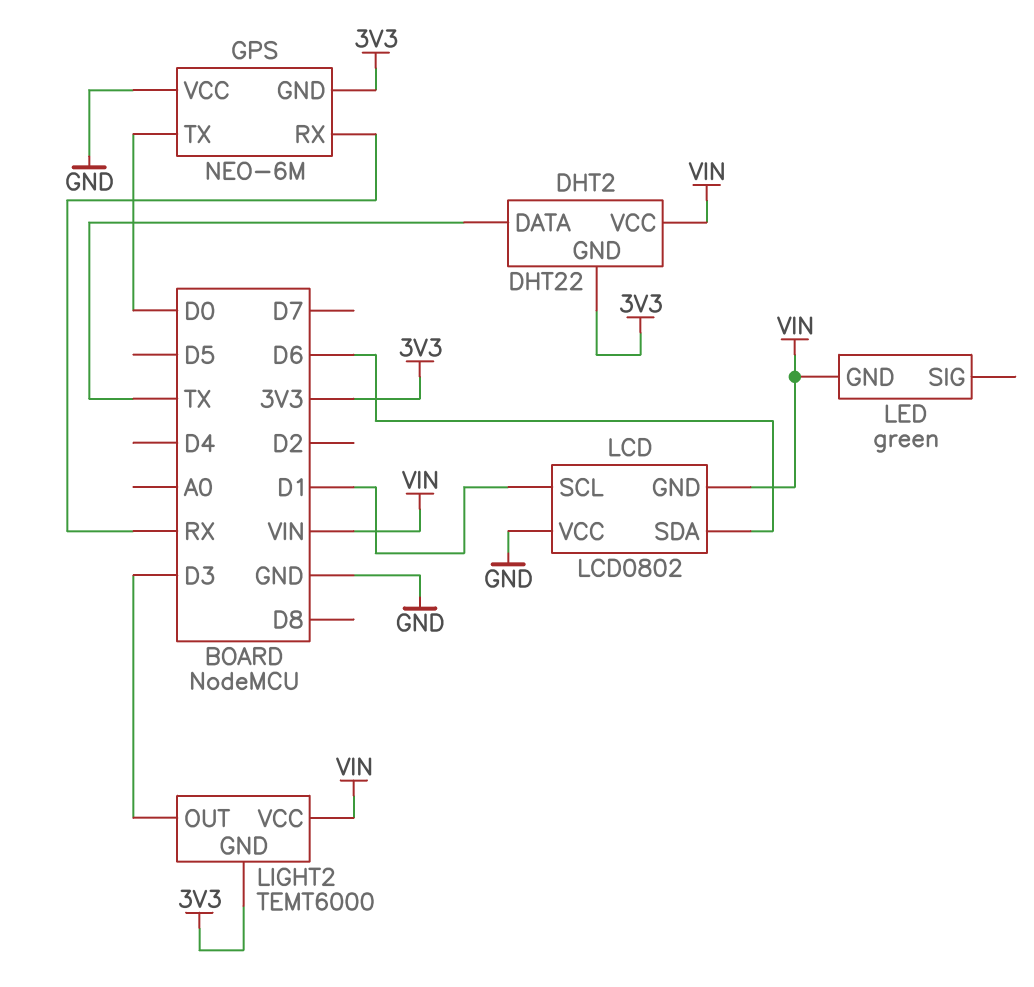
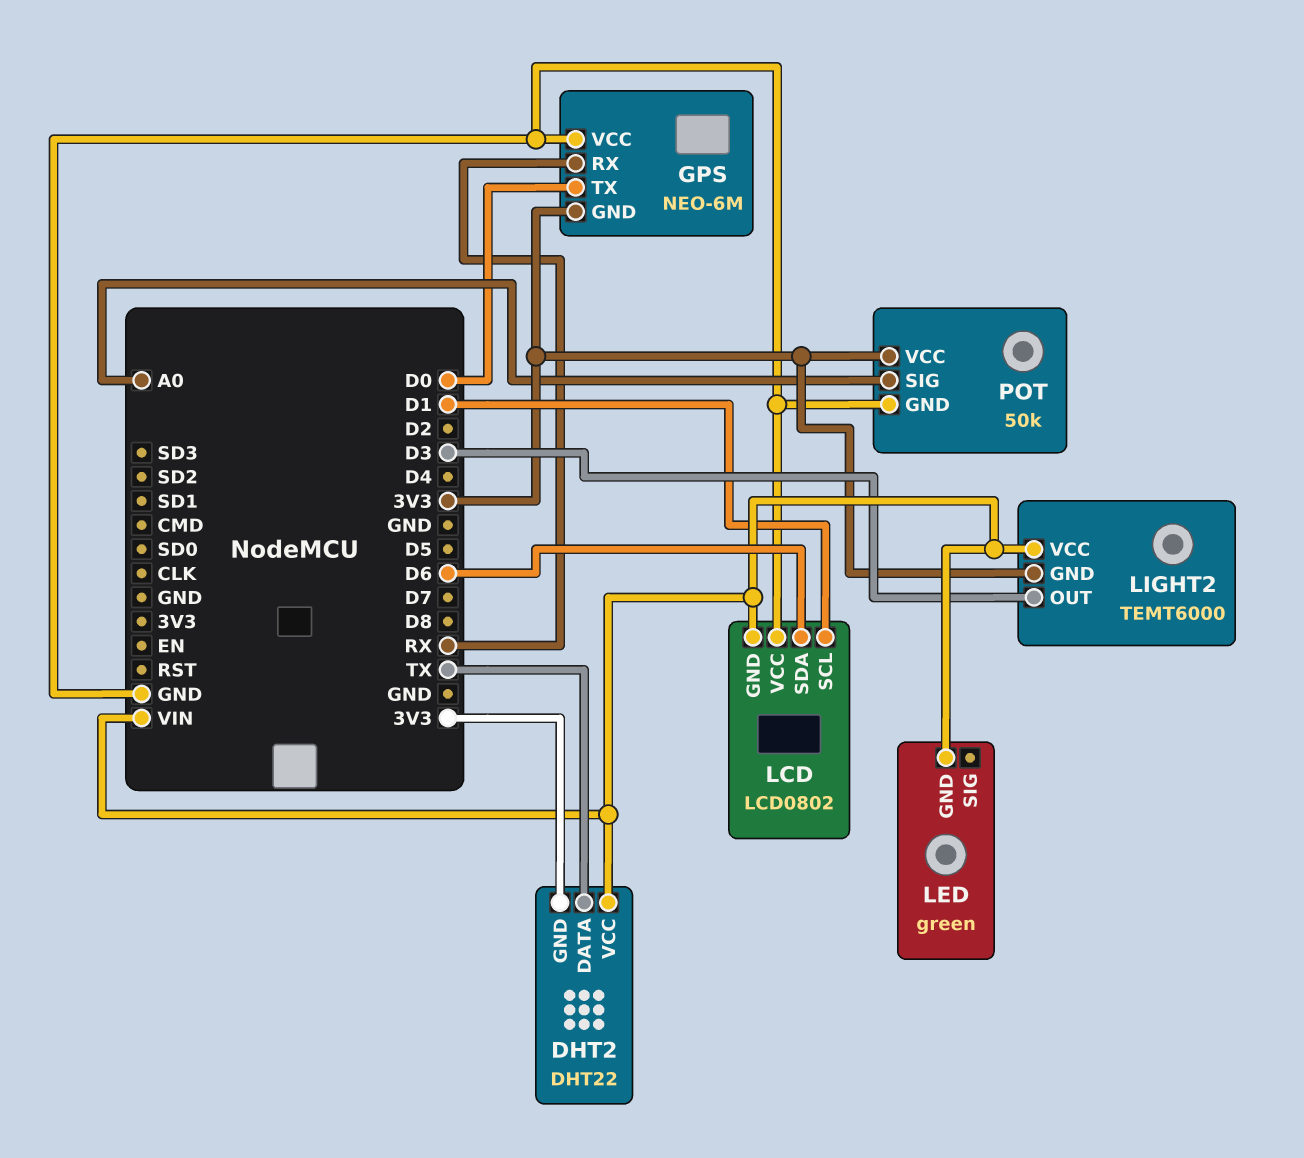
POT: none -> 50k
POT pin GND: none -> GND
POT pin SIG: none -> A0
POT pin VCC: none -> 3V3

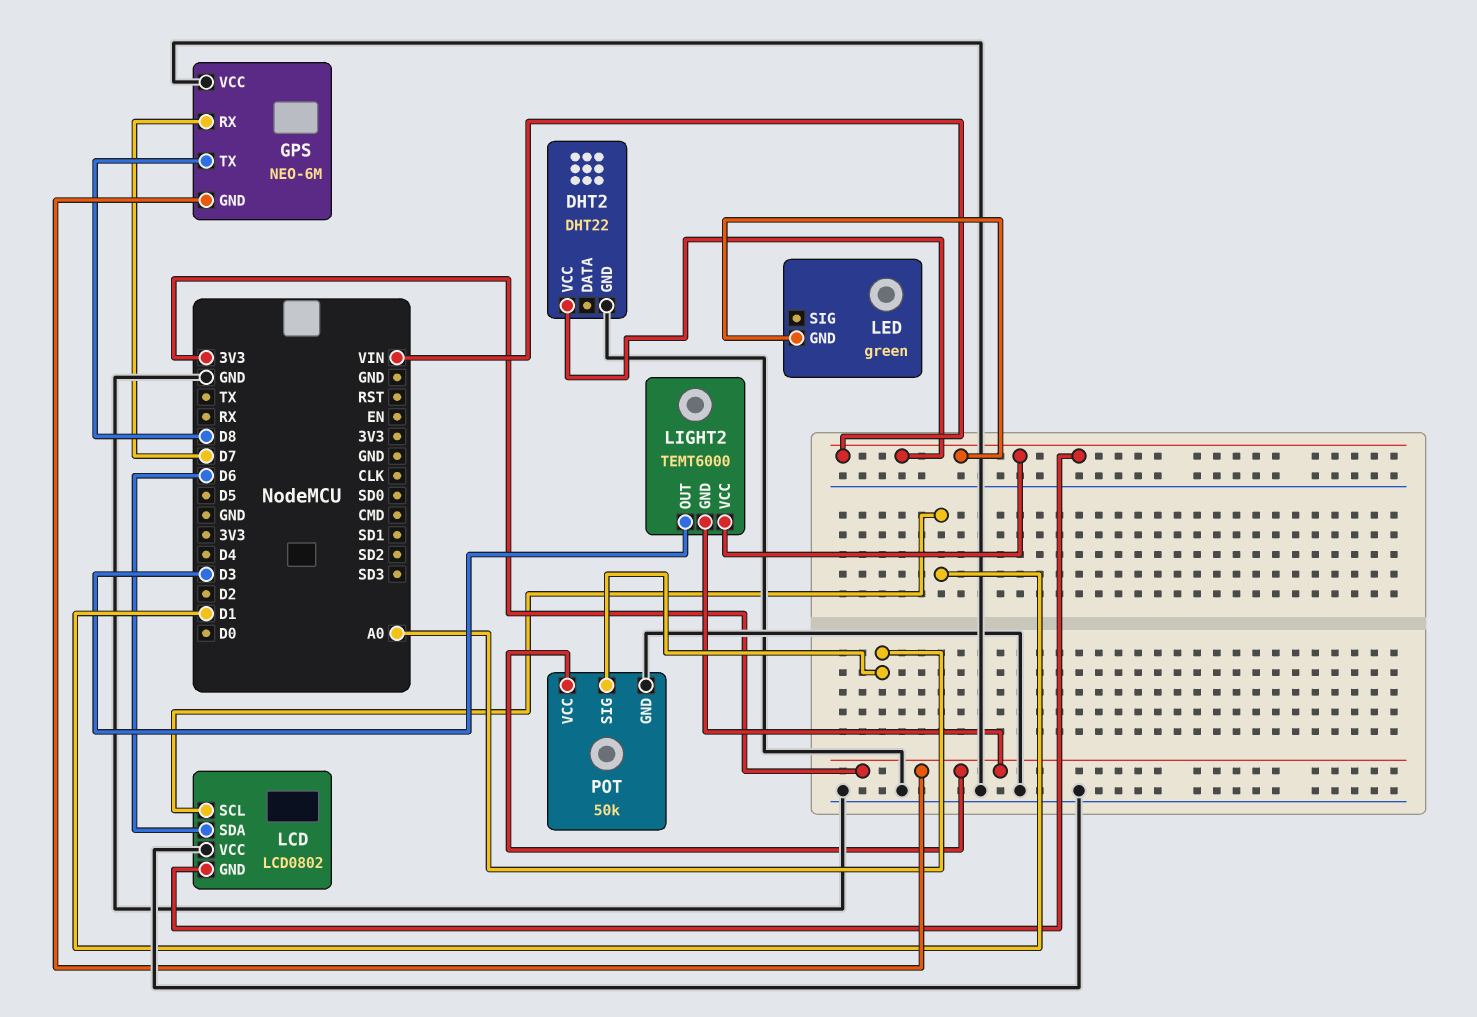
DHT2 pin DATA: TX -> none
DHT2 pin GND: 3V3 -> GND
GPS pin RX: RX -> D7
GPS pin TX: D0 -> D8

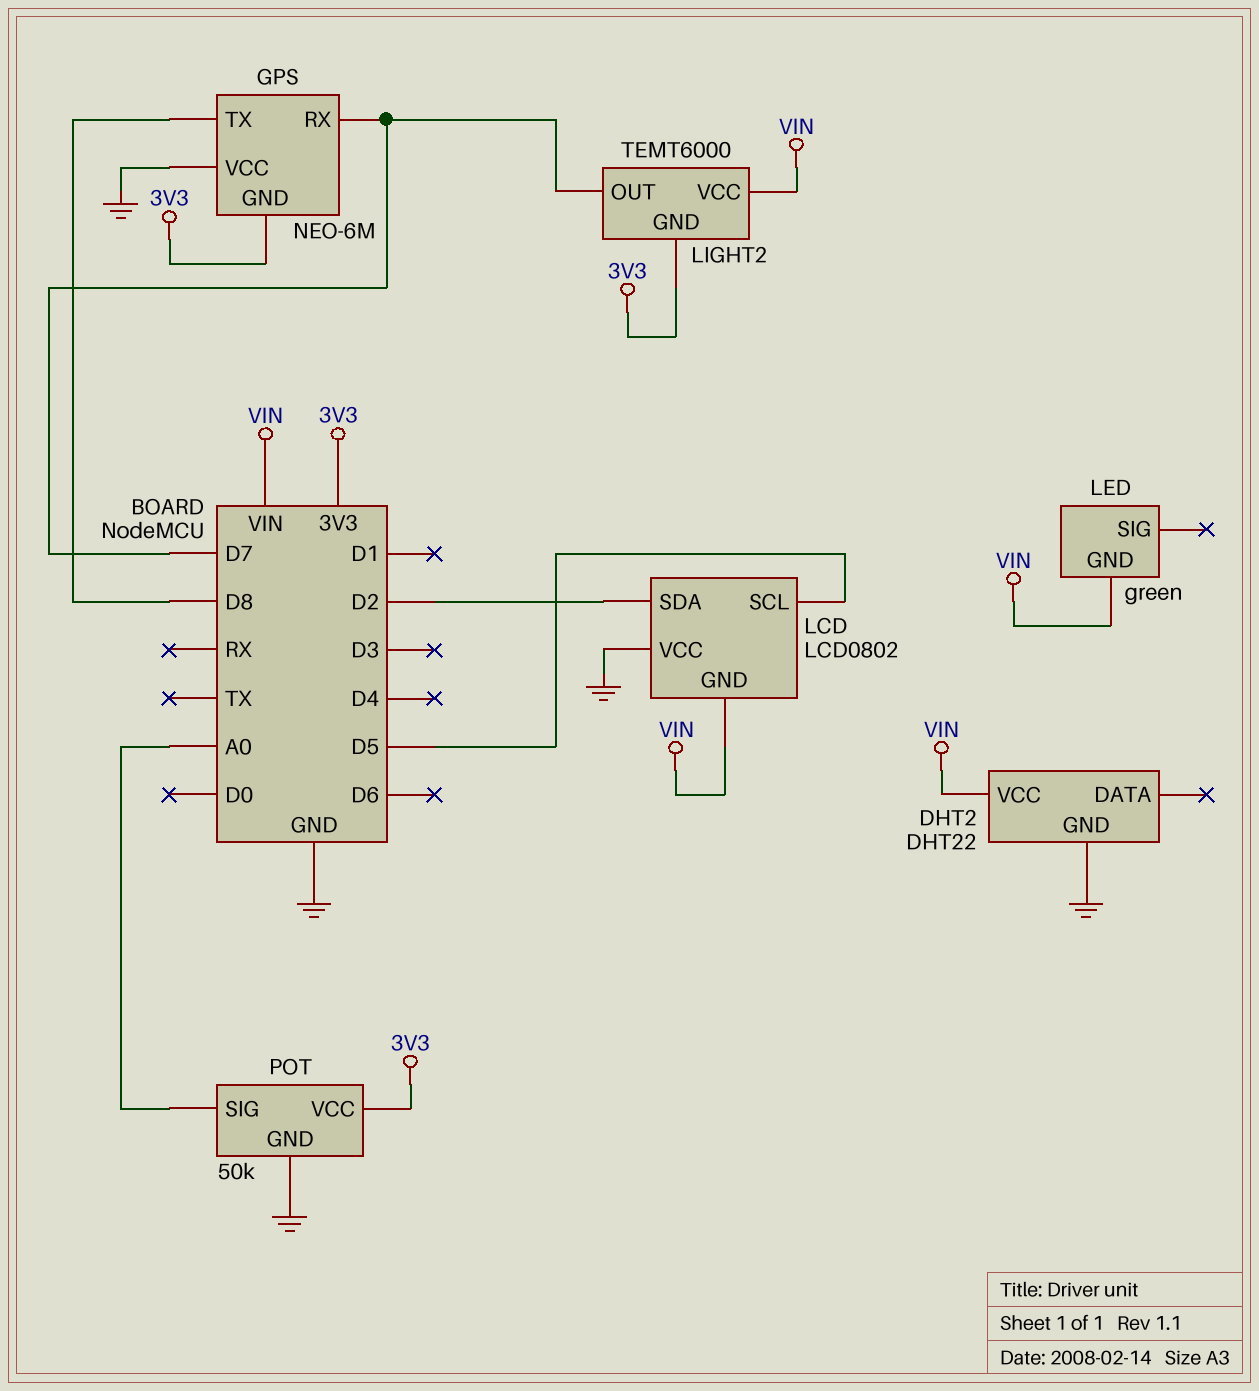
LCD pin SCL: D1 -> D5
LCD pin SDA: D6 -> D2
LIGHT2 pin OUT: D3 -> D7

